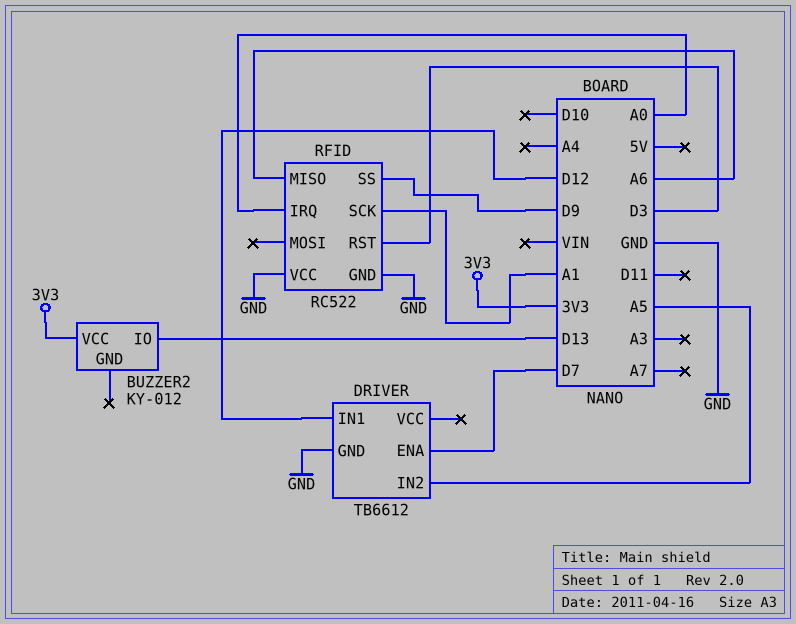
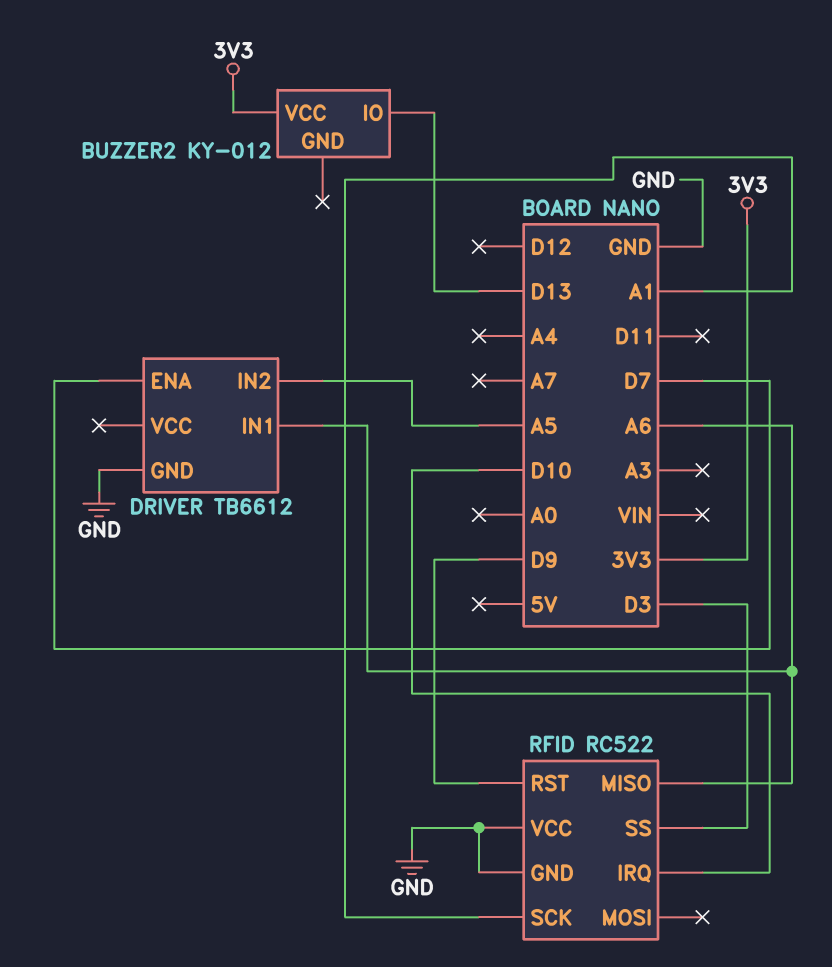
DRIVER pin IN1: D12 -> A6
RFID pin IRQ: A0 -> D10
RFID pin RST: D3 -> D9
RFID pin SS: D9 -> D3

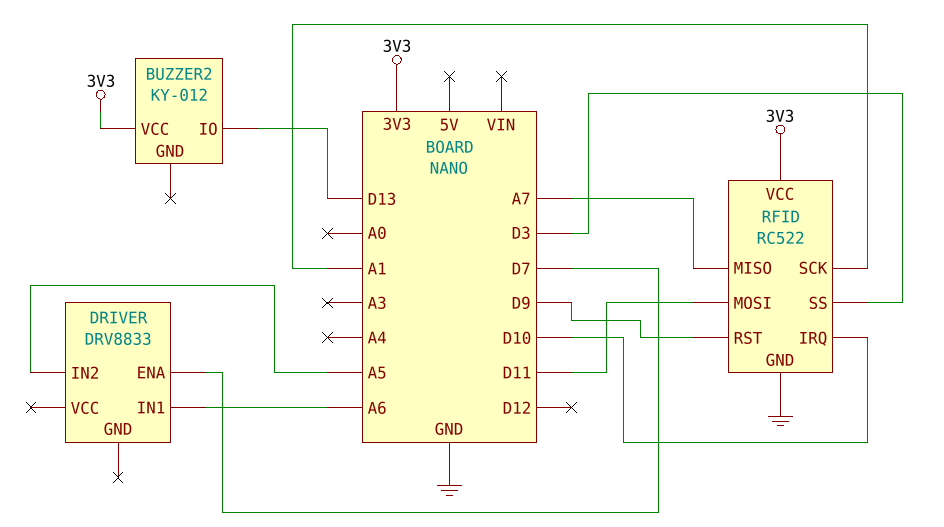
DRIVER: TB6612 -> DRV8833
DRIVER pin GND: GND -> none
RFID pin MISO: A6 -> A7
RFID pin MOSI: none -> D11
RFID pin VCC: GND -> 3V3

